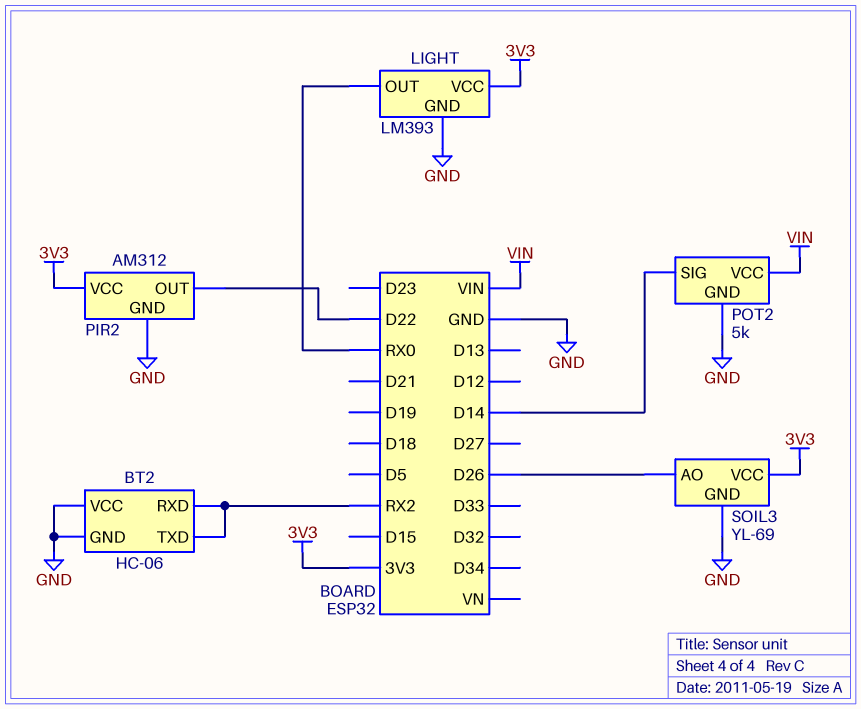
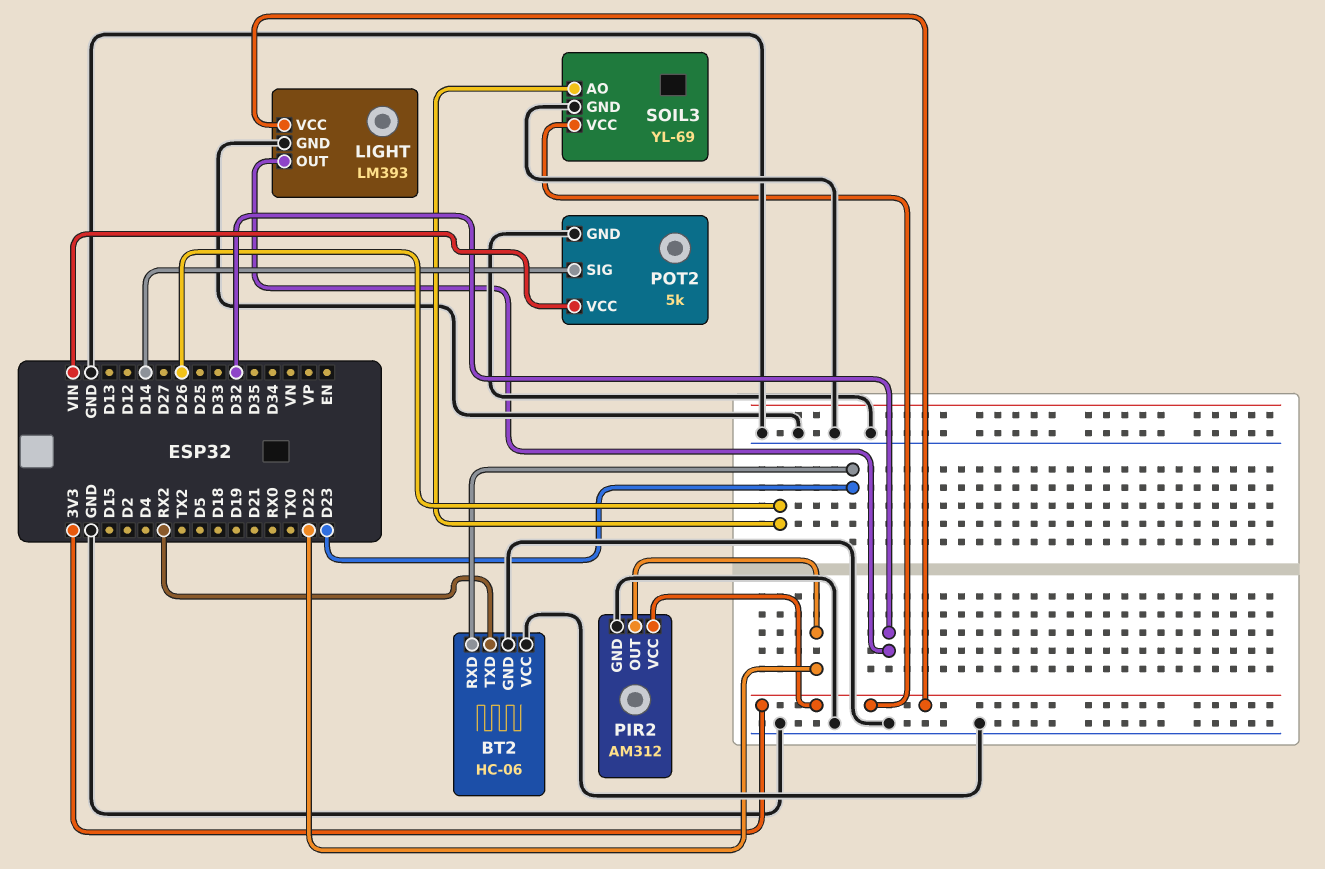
BT2 pin RXD: RX2 -> D23
LIGHT pin OUT: RX0 -> D32

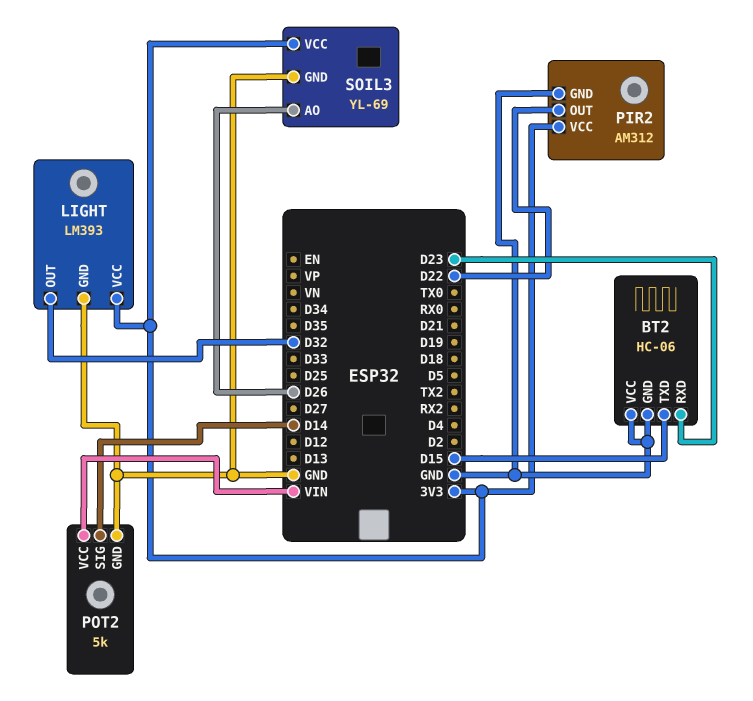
BT2 pin TXD: RX2 -> D15

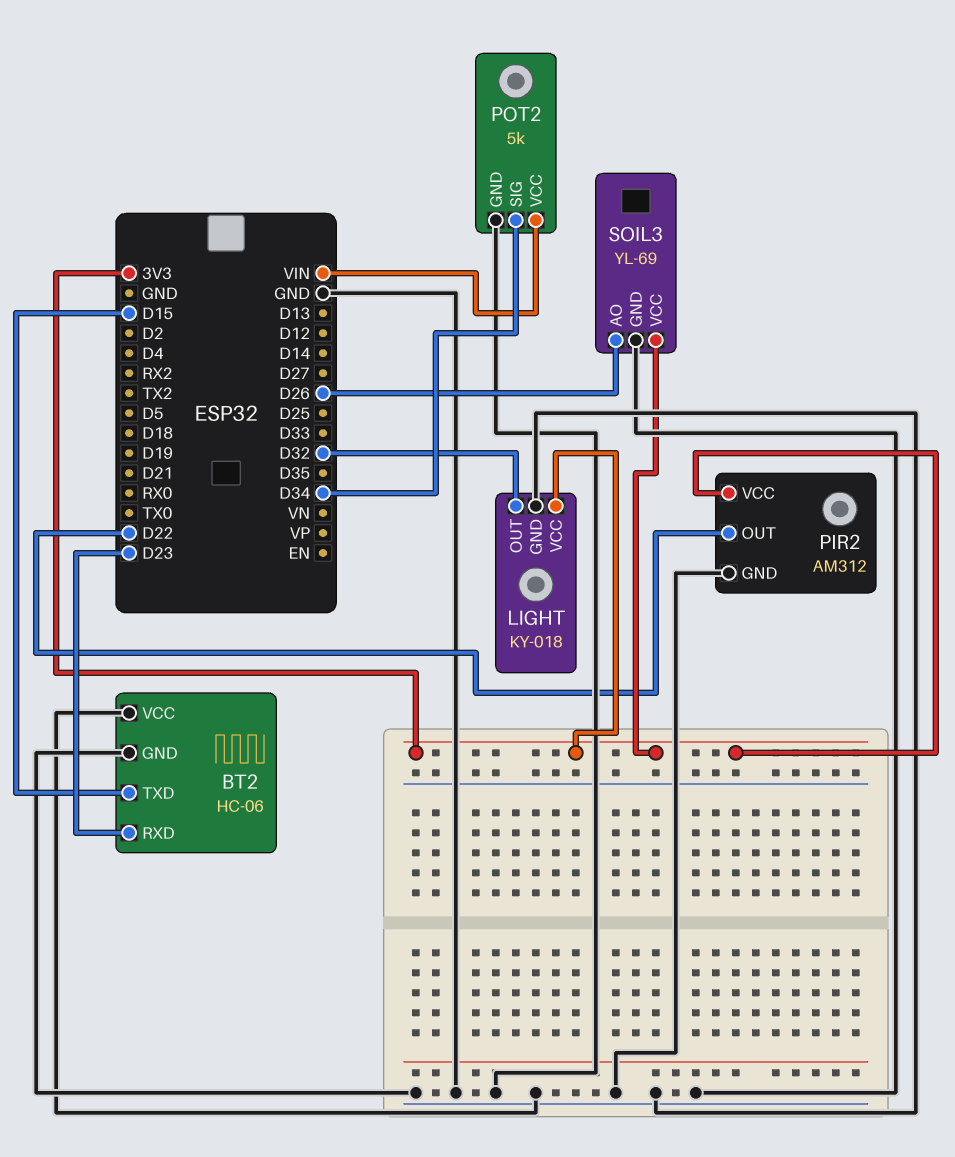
LIGHT: LM393 -> KY-018
POT2 pin SIG: D14 -> D34

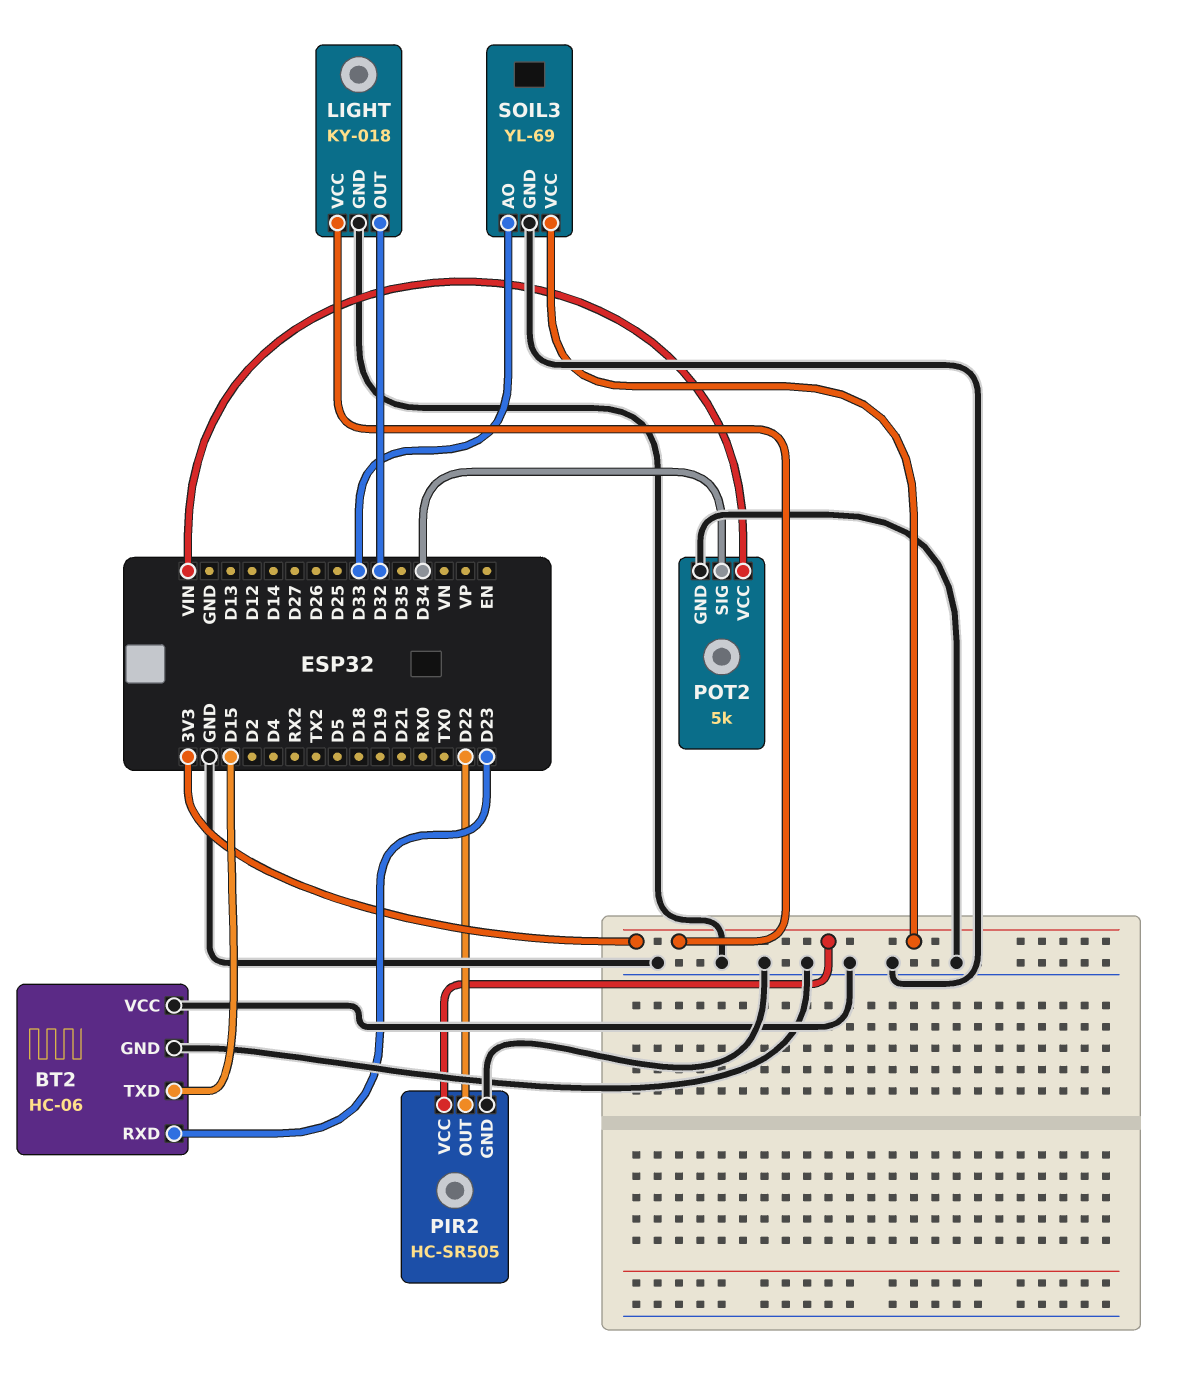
PIR2: AM312 -> HC-SR505
SOIL3 pin AO: D26 -> D33

